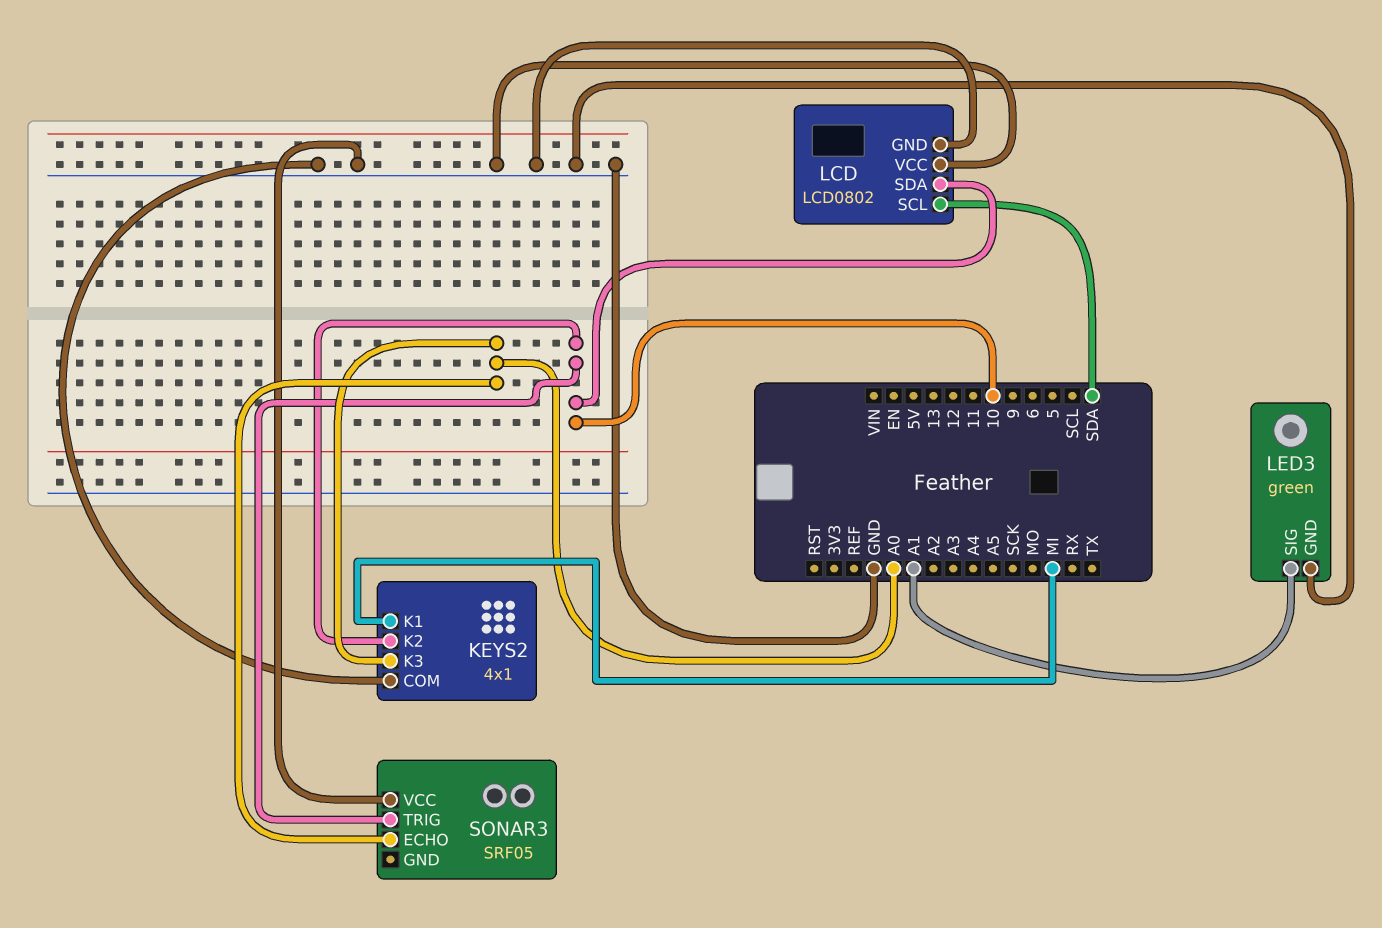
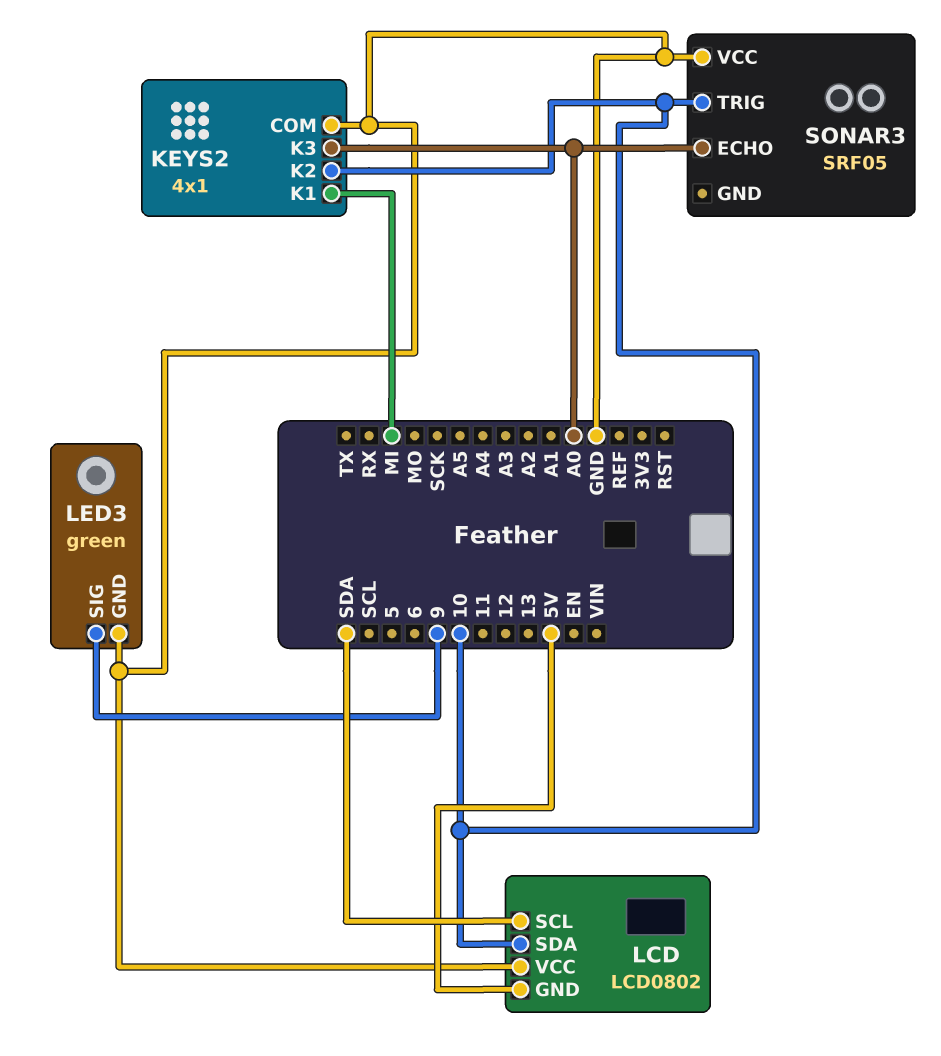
LCD pin GND: GND -> 5V
LED3 pin SIG: A1 -> 9

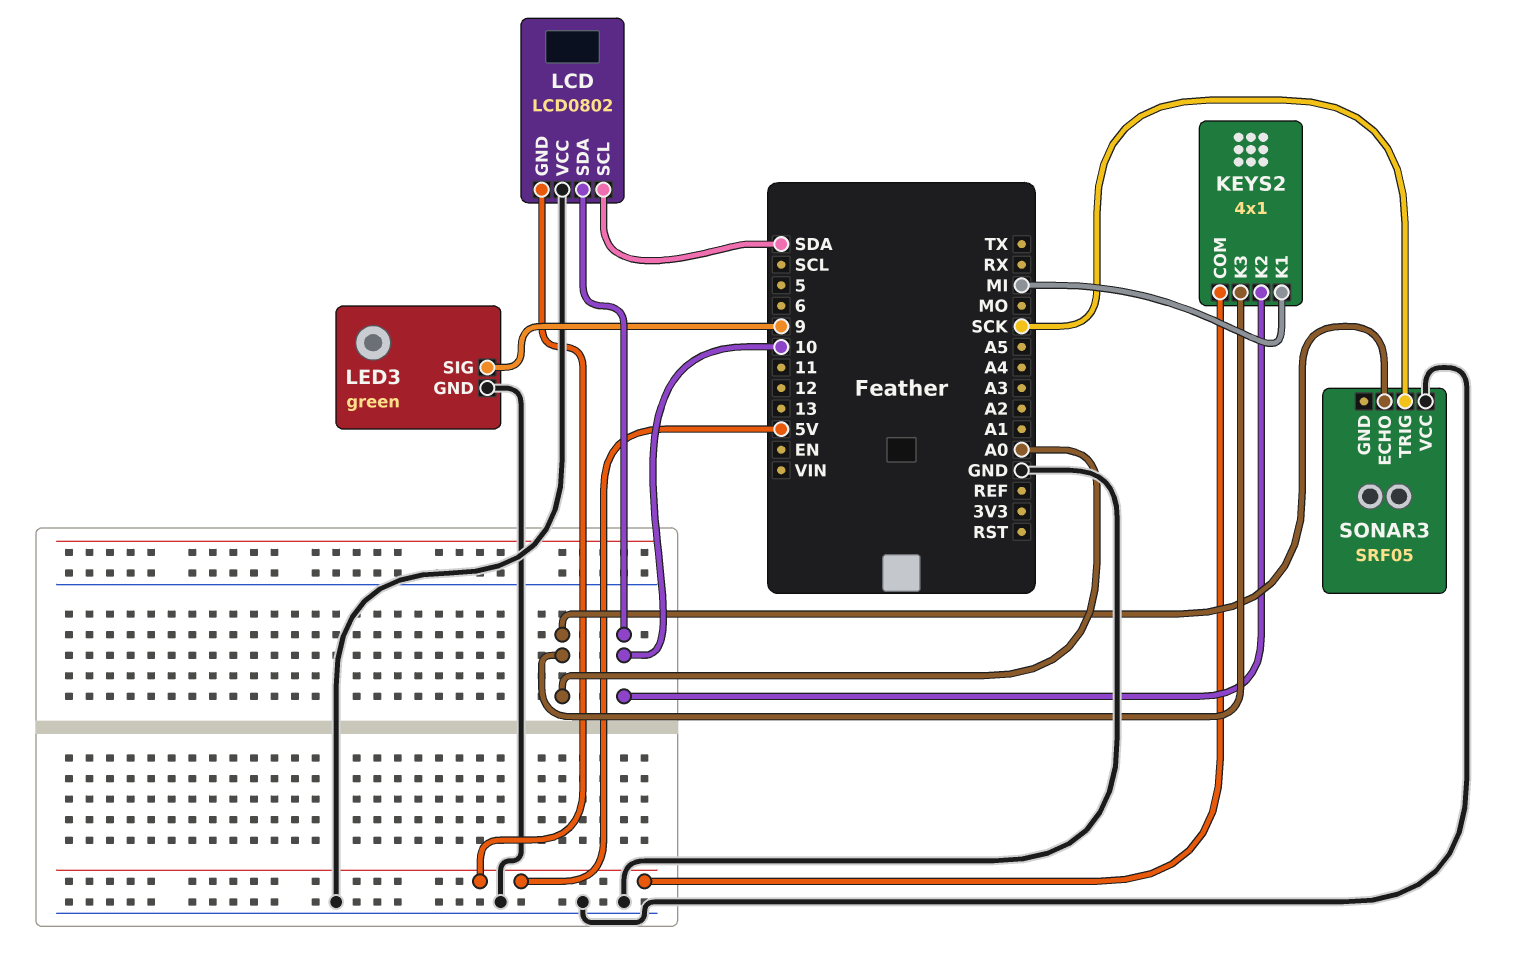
KEYS2 pin COM: GND -> 5V
SONAR3 pin TRIG: 10 -> SCK

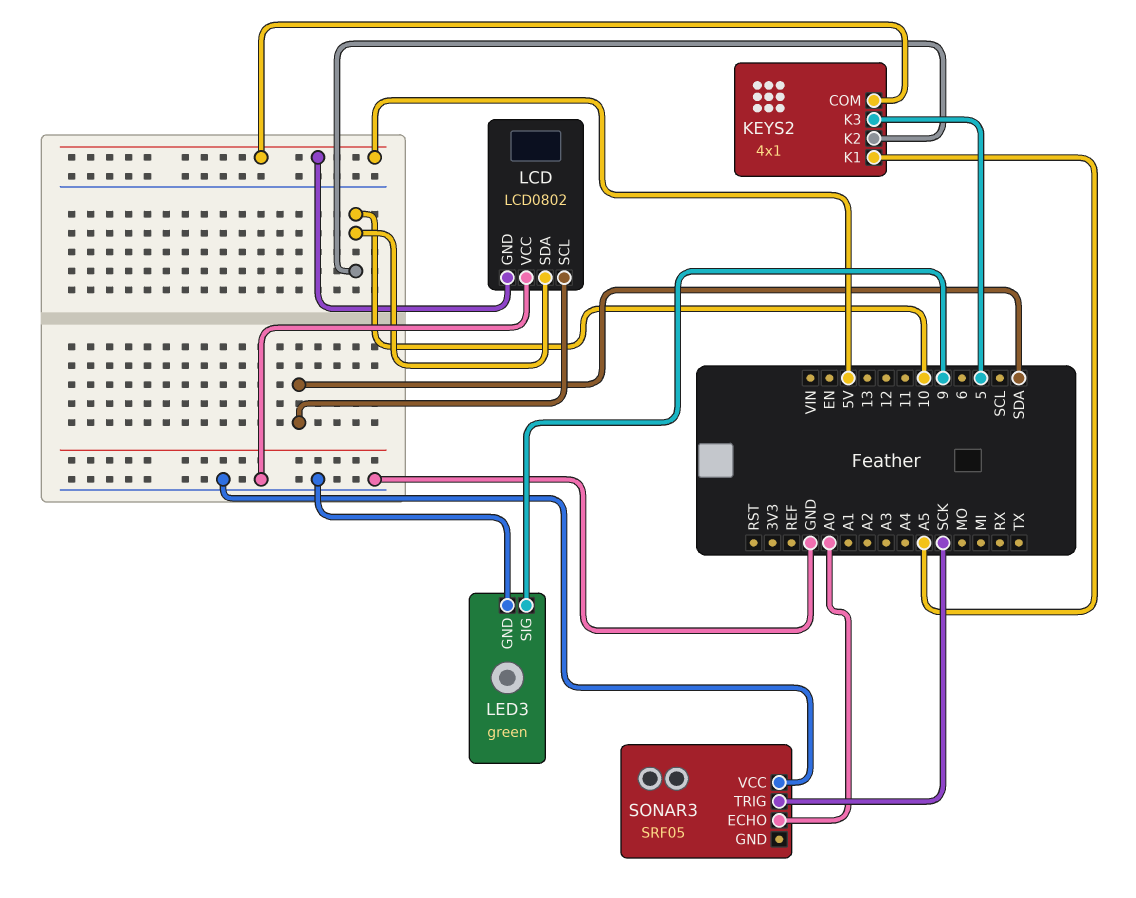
KEYS2 pin K1: MI -> A5
KEYS2 pin K3: A0 -> 5

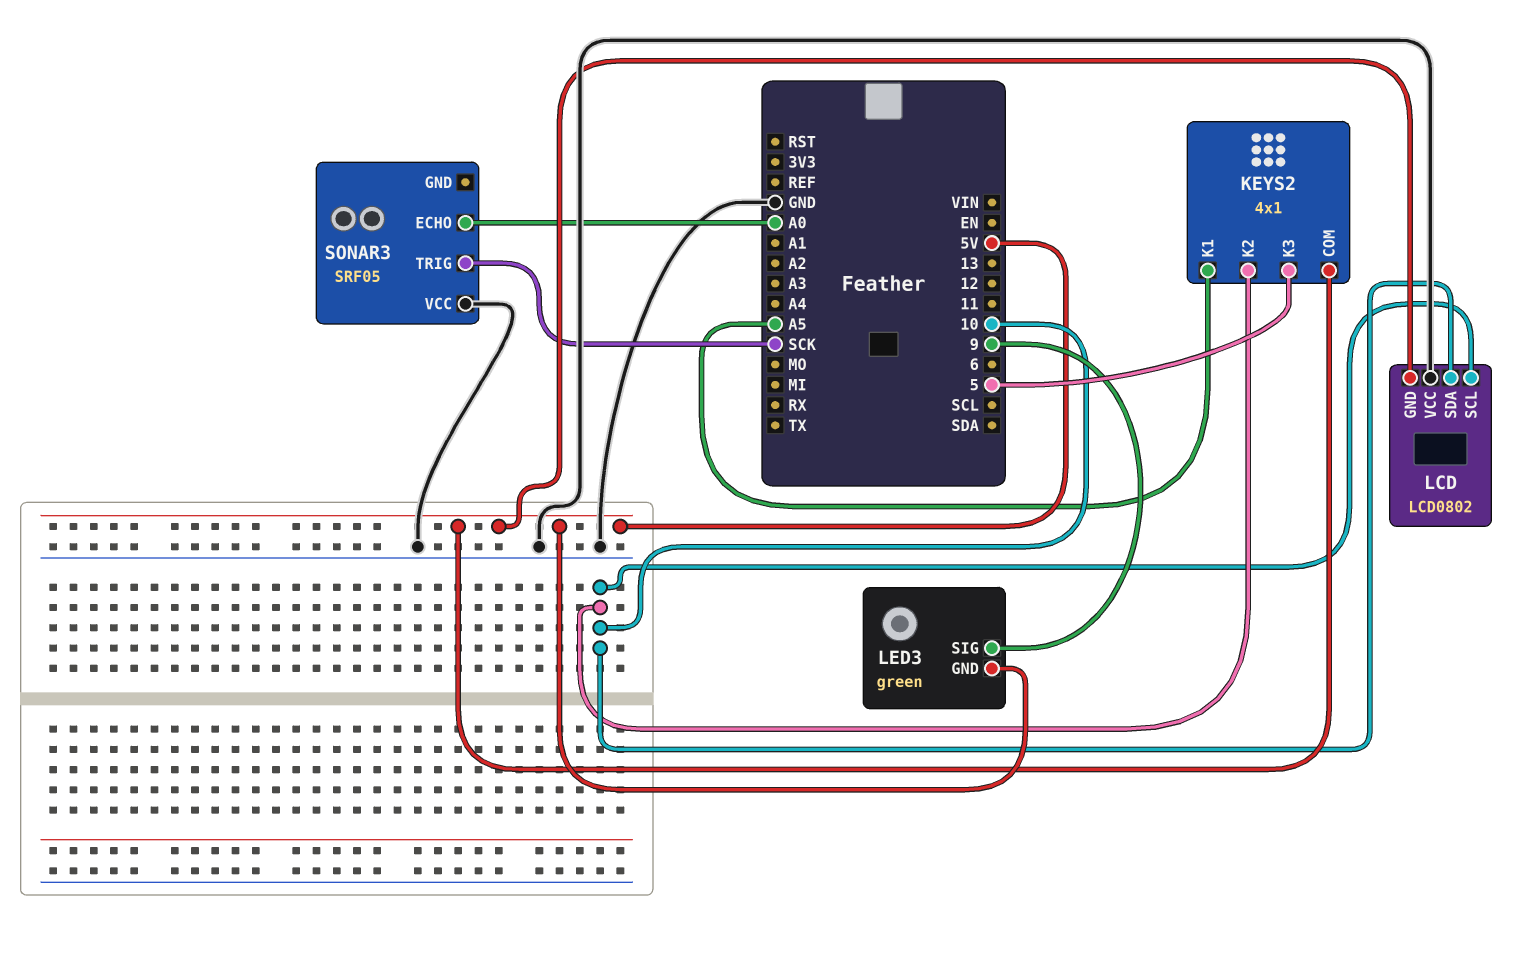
LCD pin SCL: SDA -> 10
LED3 pin GND: GND -> 5V

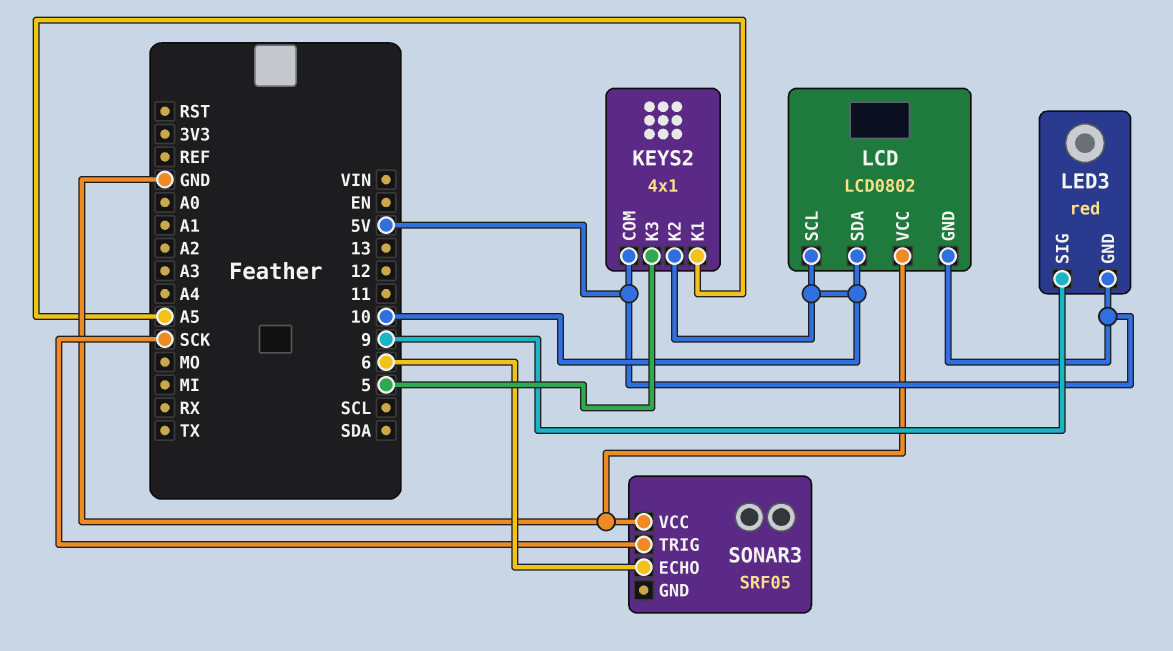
LED3: green -> red
SONAR3 pin ECHO: A0 -> 6

